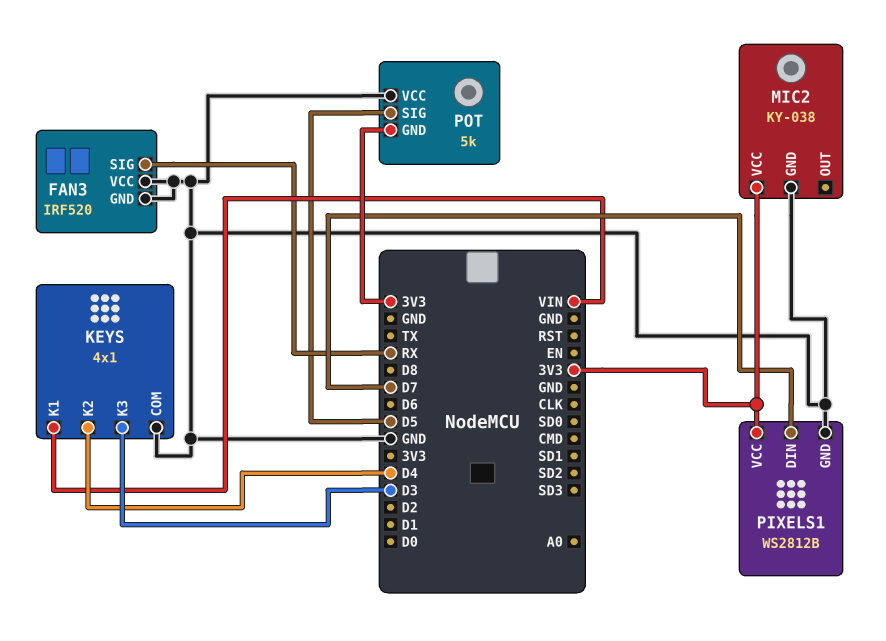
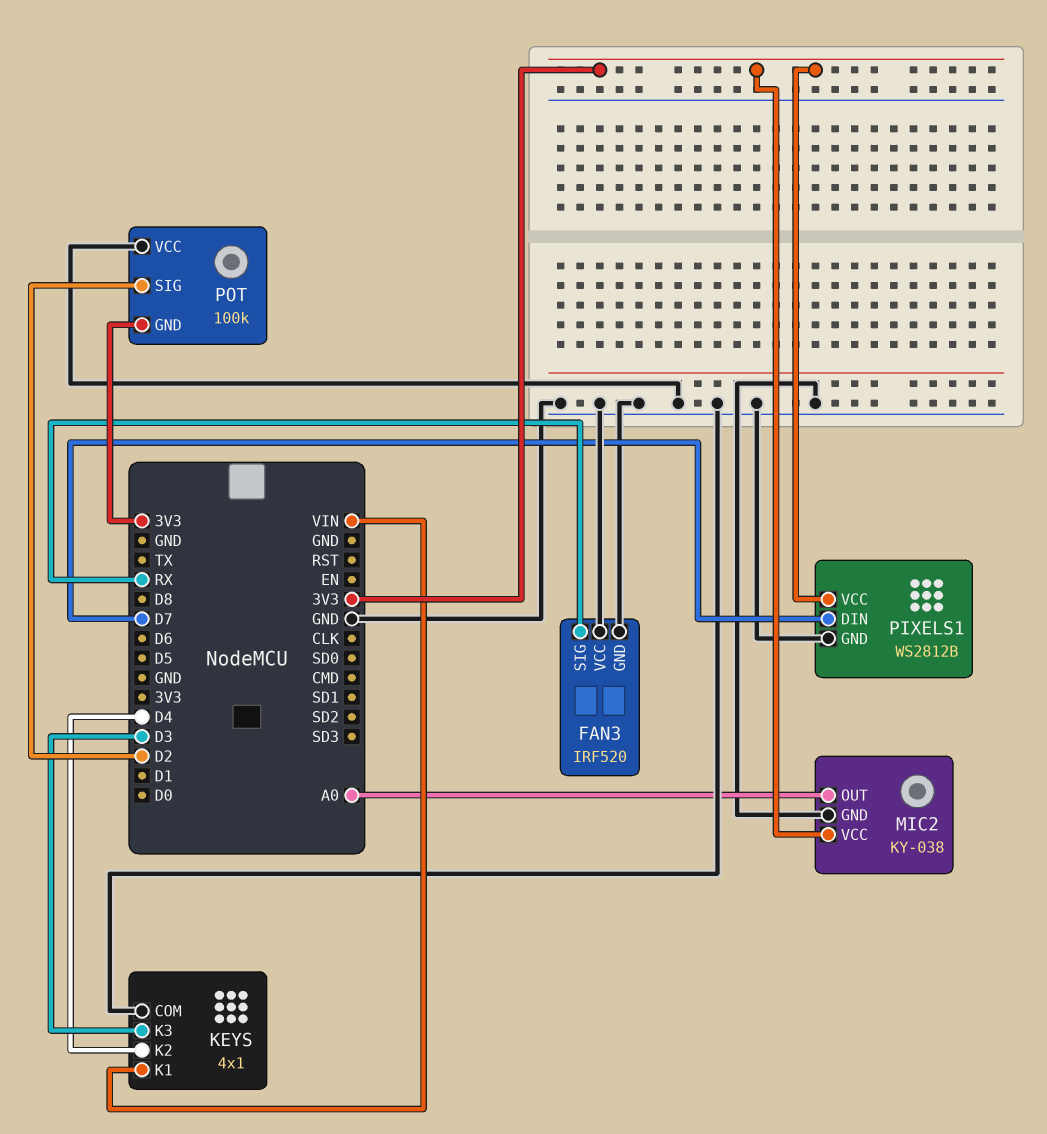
MIC2 pin OUT: none -> A0
POT: 5k -> 100k
POT pin SIG: D5 -> D2

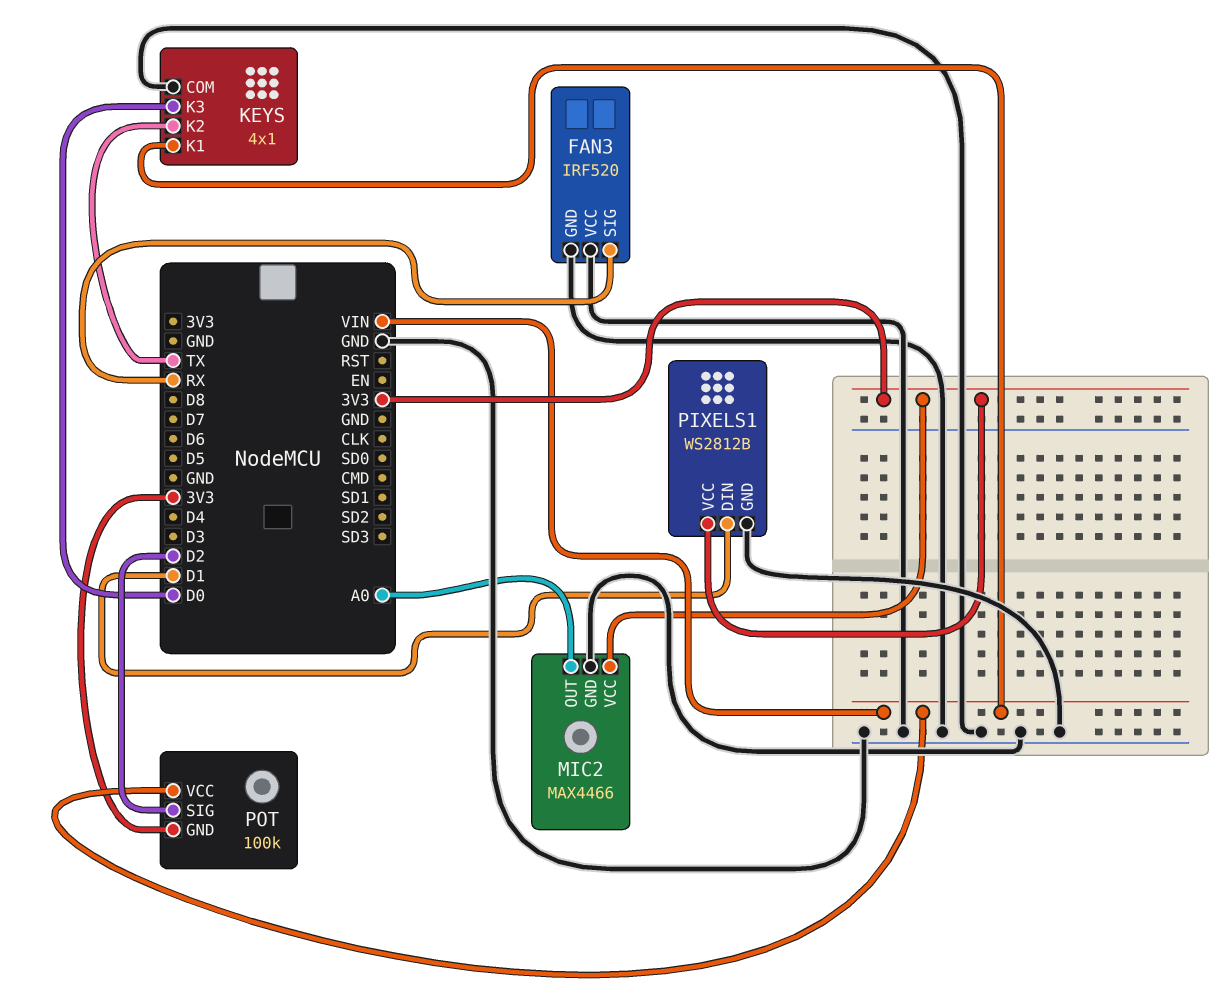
KEYS pin K2: D4 -> TX
KEYS pin K3: D3 -> D0
MIC2: KY-038 -> MAX4466
PIXELS1 pin DIN: D7 -> D1
POT pin VCC: GND -> VIN

